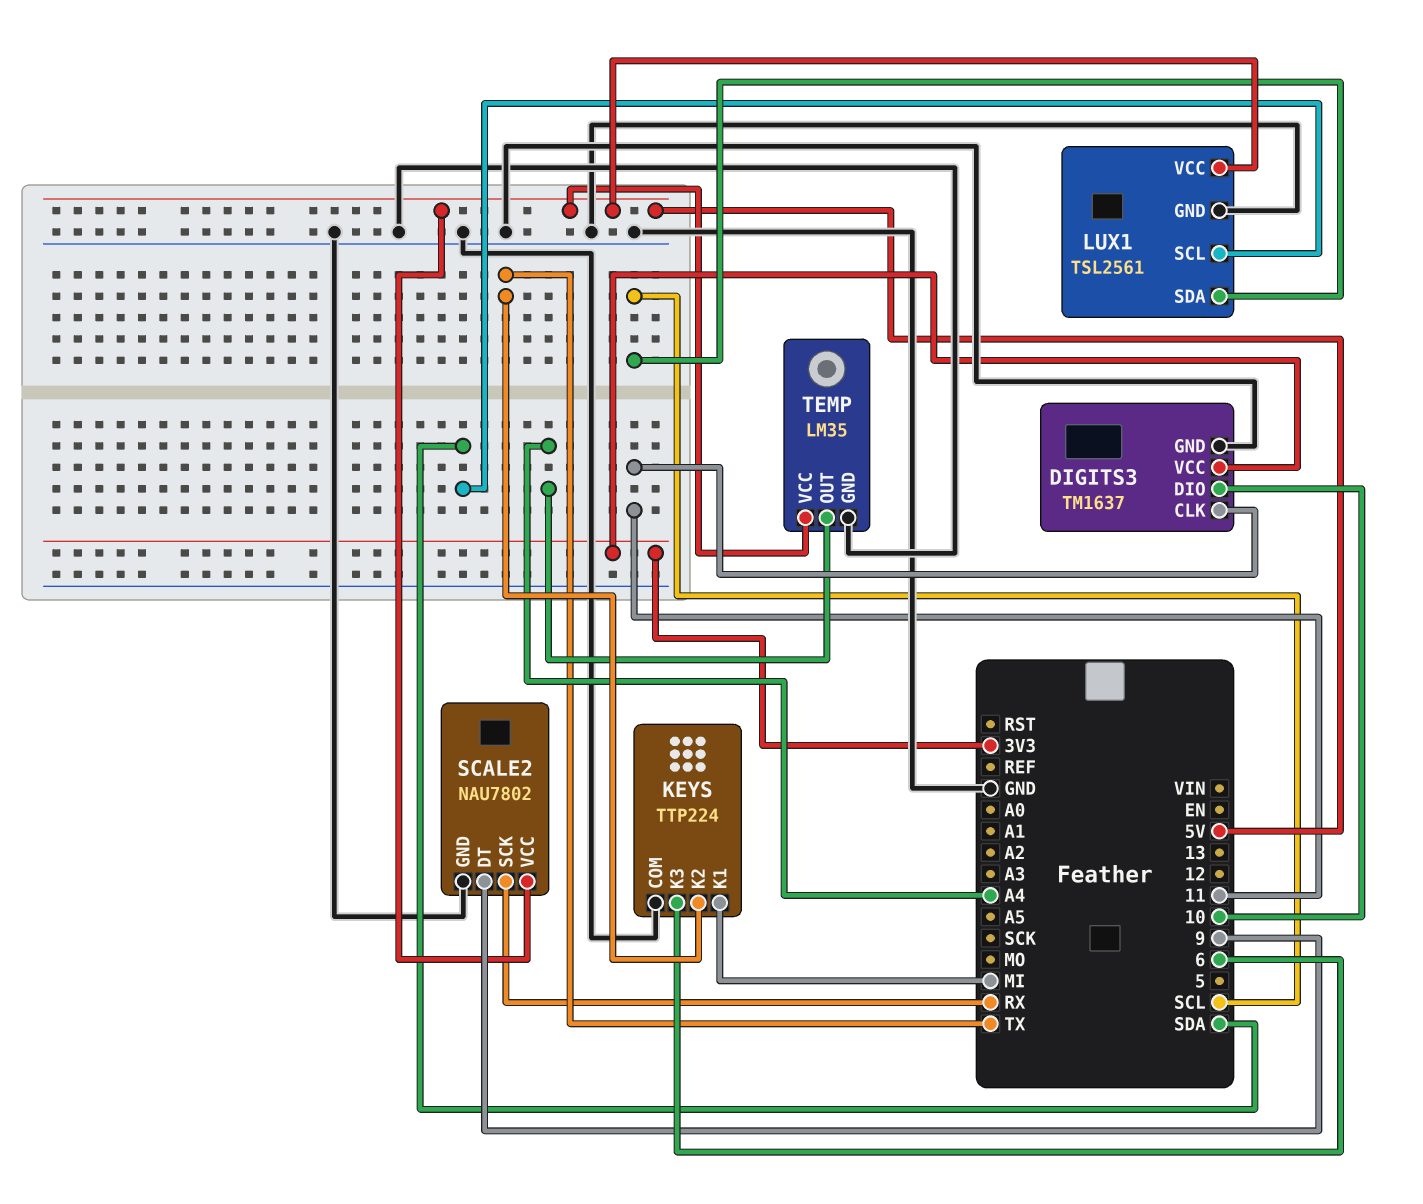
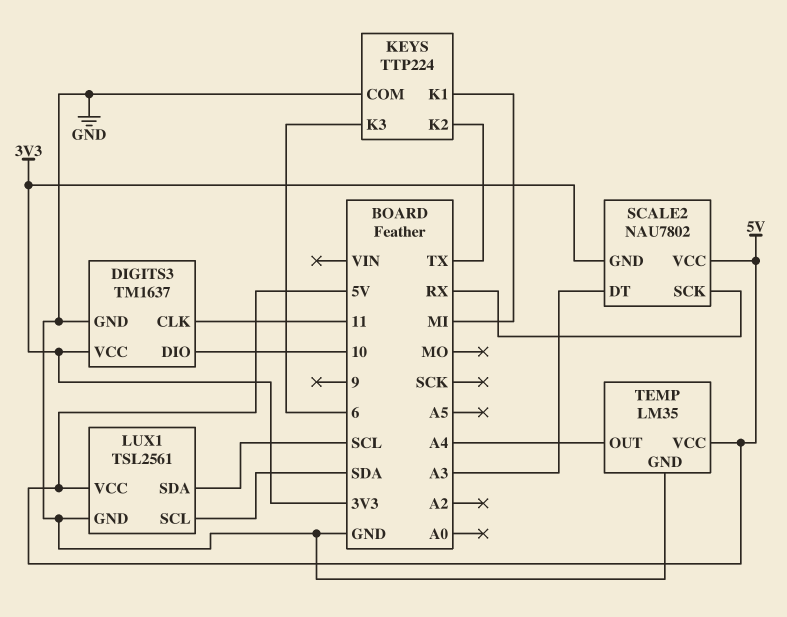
SCALE2 pin DT: 9 -> A3
SCALE2 pin GND: GND -> 3V3

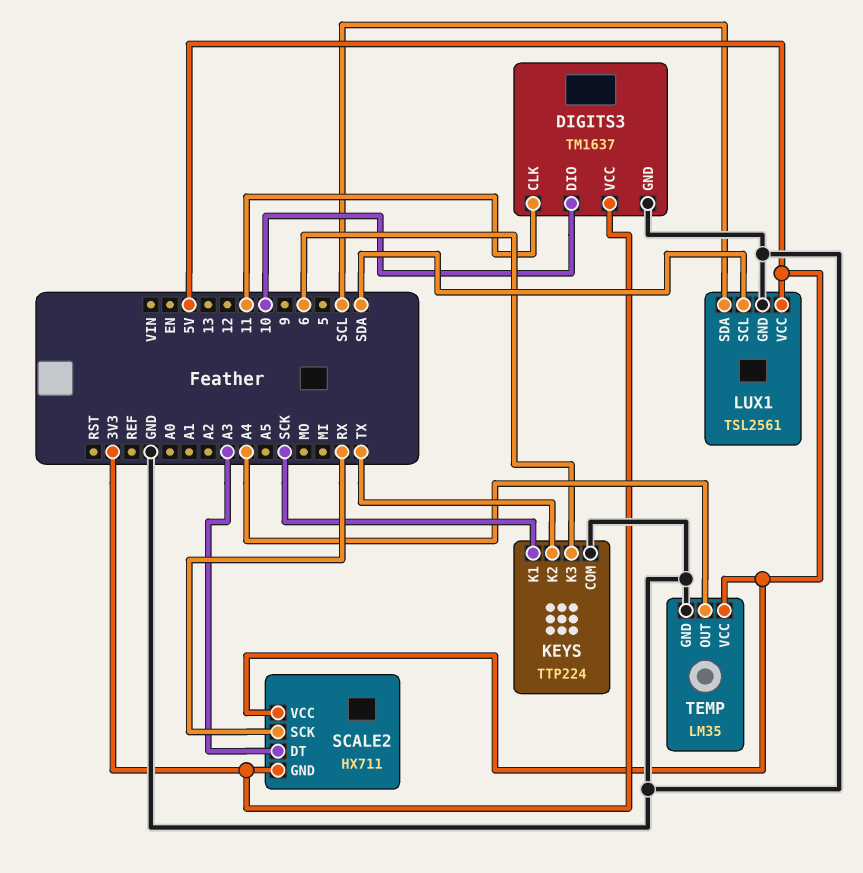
KEYS pin K1: MI -> SCK
SCALE2: NAU7802 -> HX711

